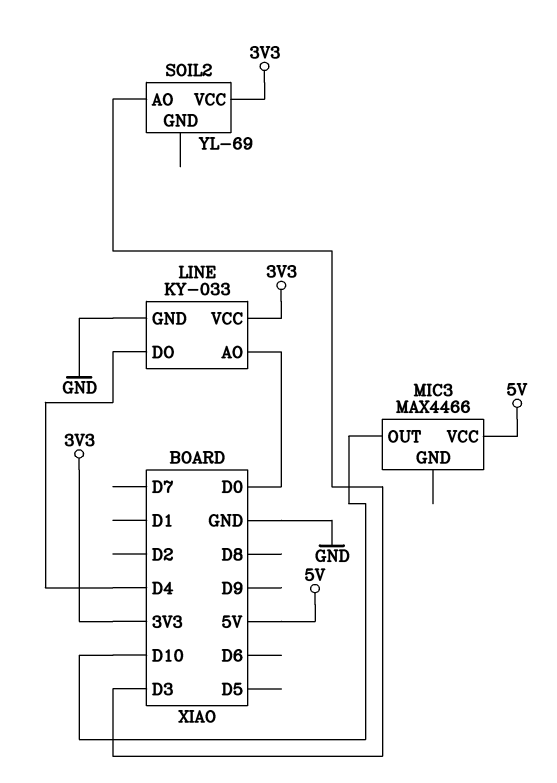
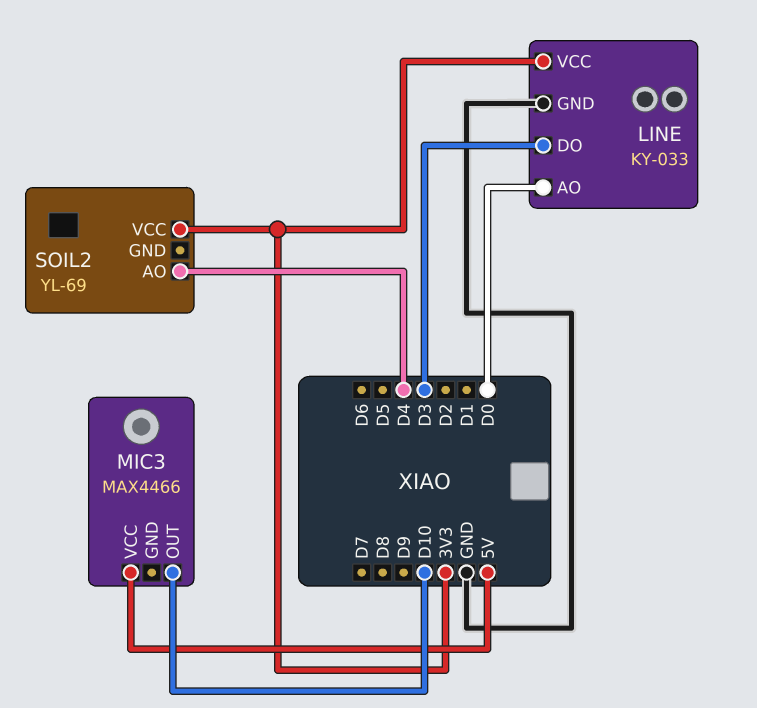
LINE pin DO: D4 -> D3
SOIL2 pin AO: D3 -> D4

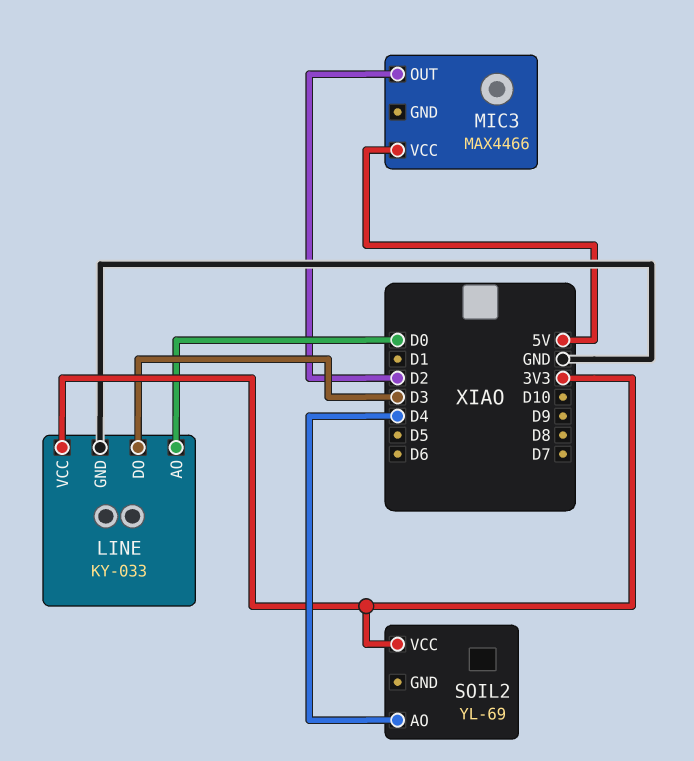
MIC3 pin OUT: D10 -> D2

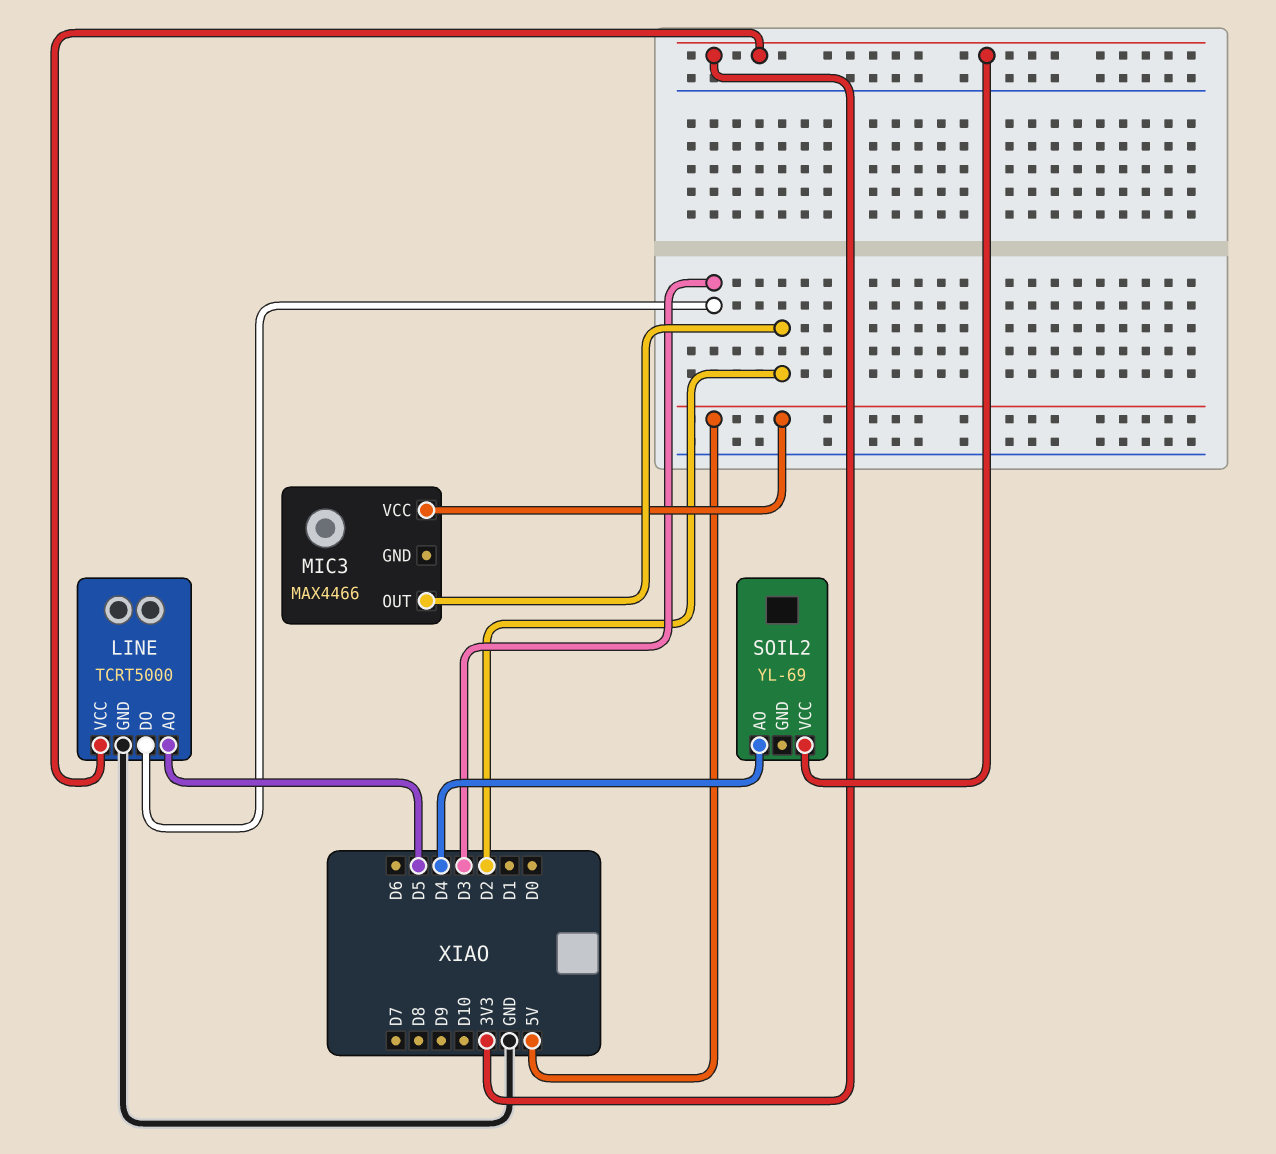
LINE: KY-033 -> TCRT5000
LINE pin AO: D0 -> D5

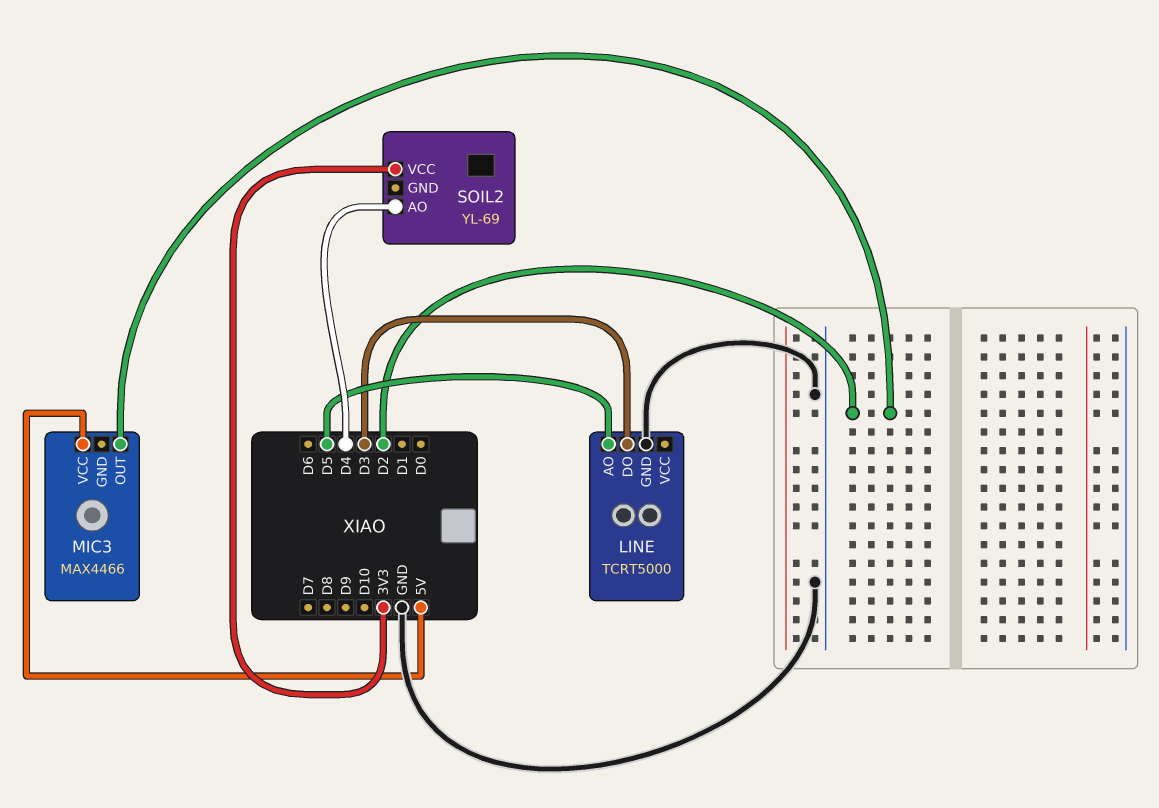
LINE pin VCC: 3V3 -> none

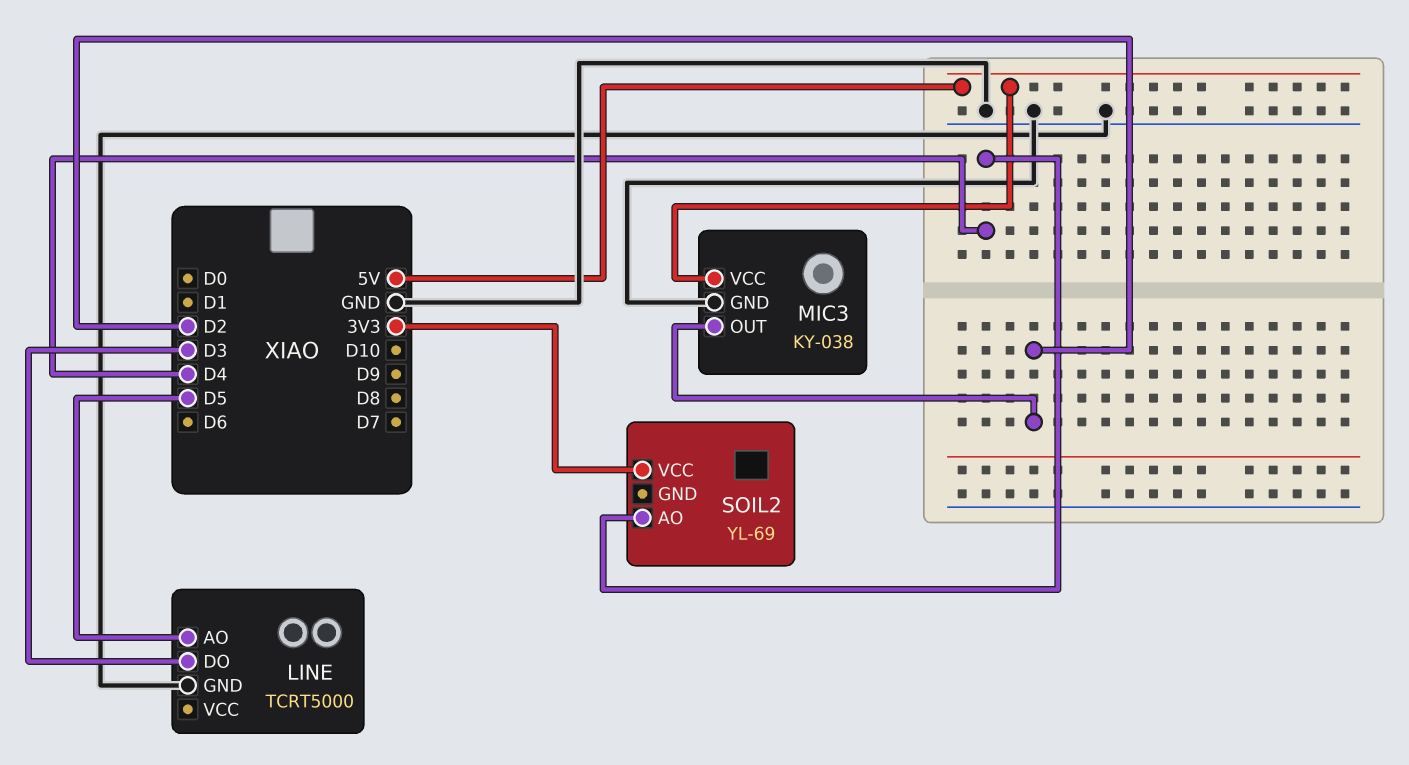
MIC3: MAX4466 -> KY-038
MIC3 pin GND: none -> GND

